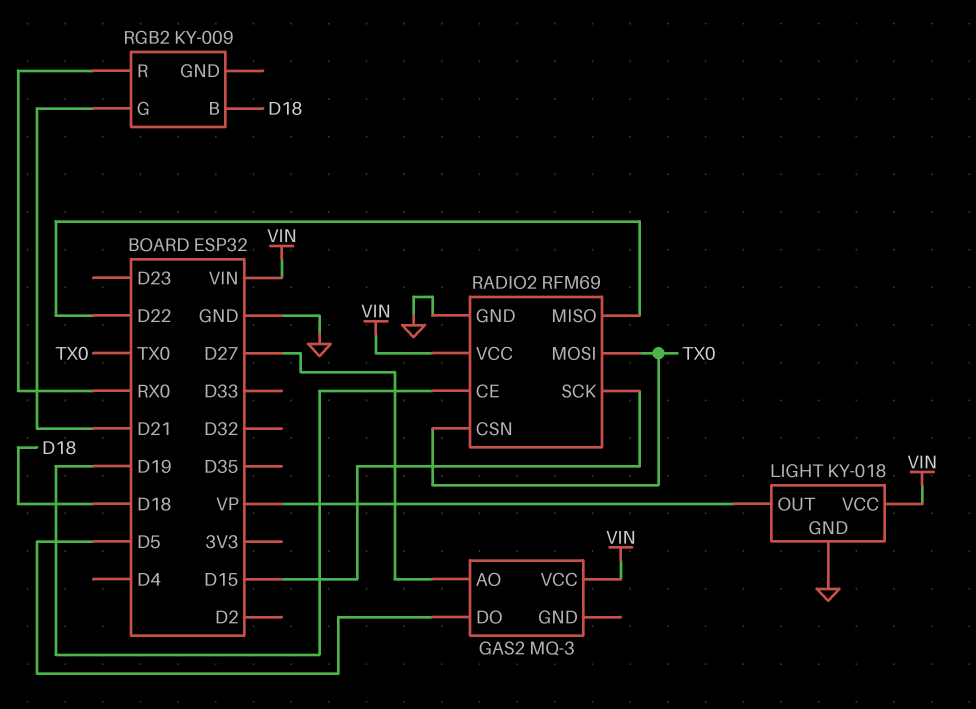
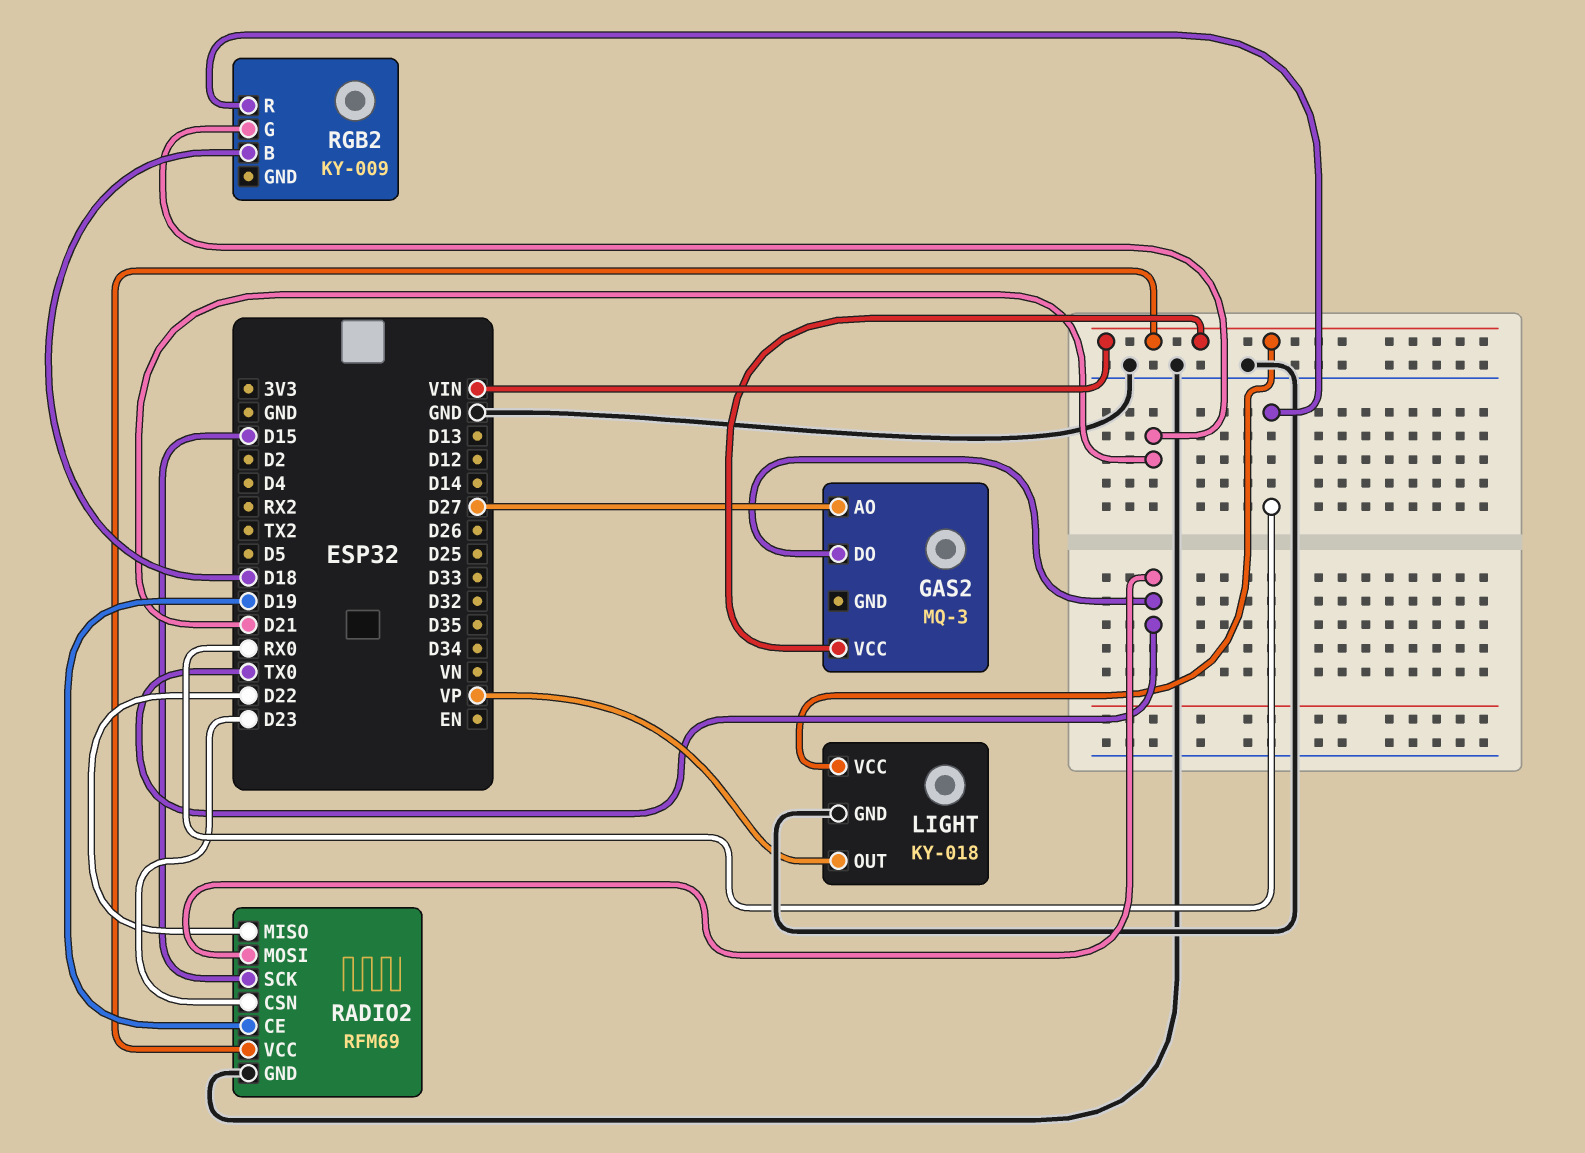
GAS2 pin DO: D5 -> TX0
RADIO2 pin CSN: TX0 -> D23

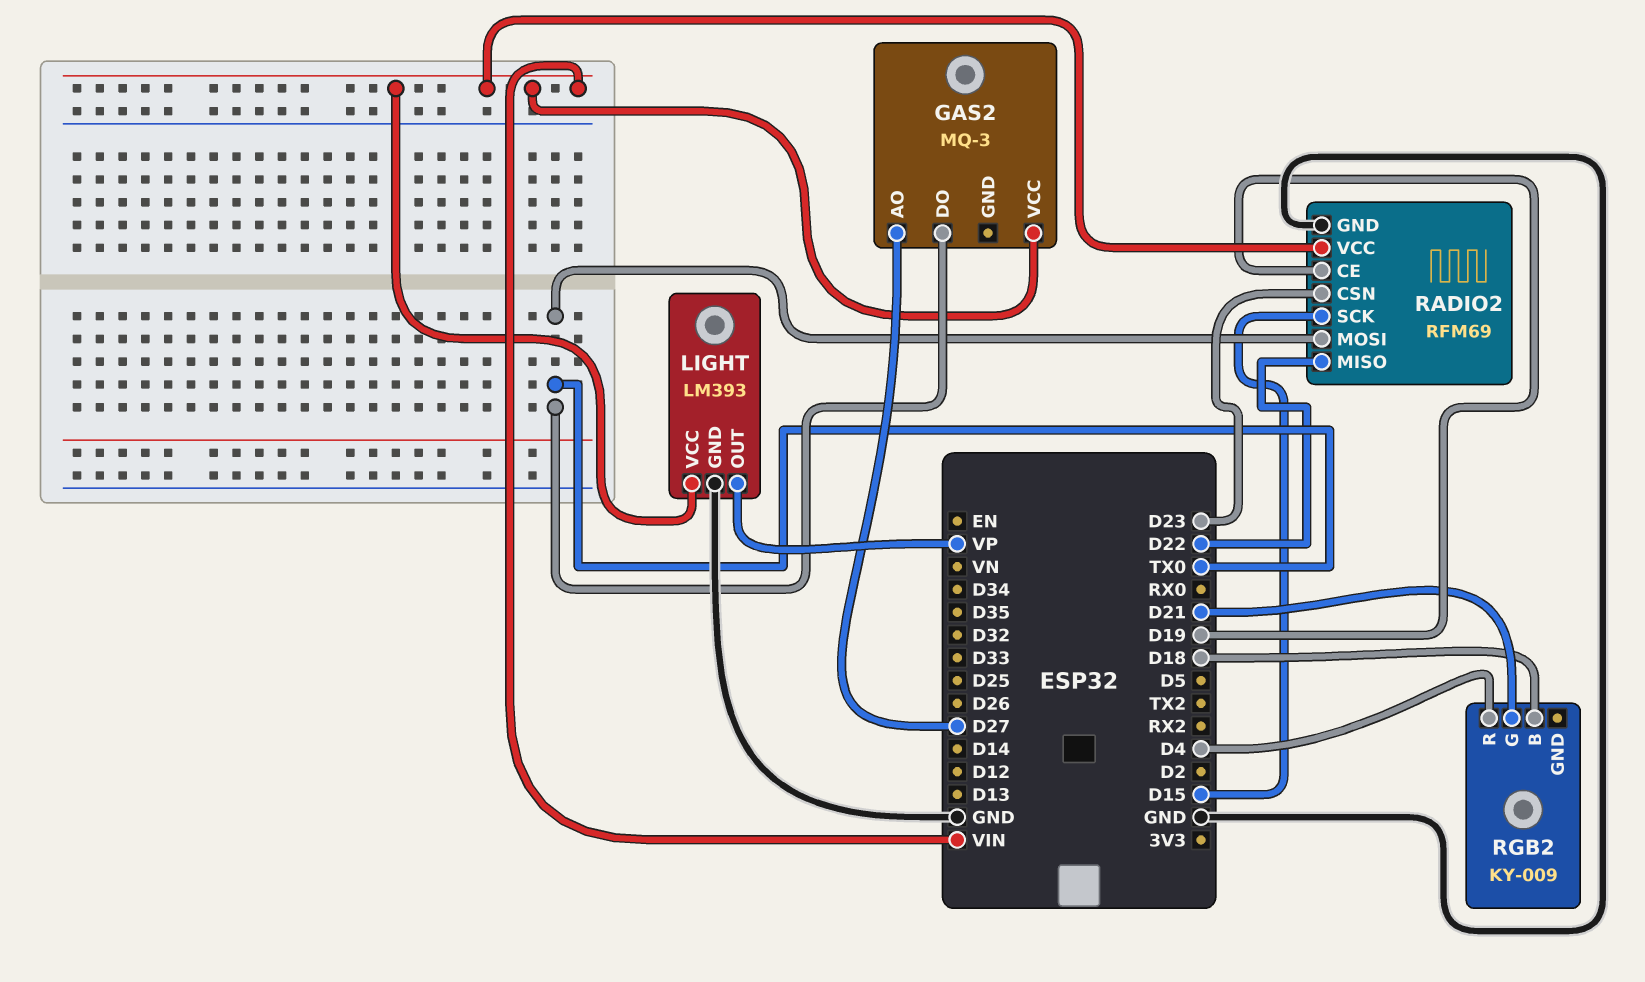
LIGHT: KY-018 -> LM393
RGB2 pin R: RX0 -> D4

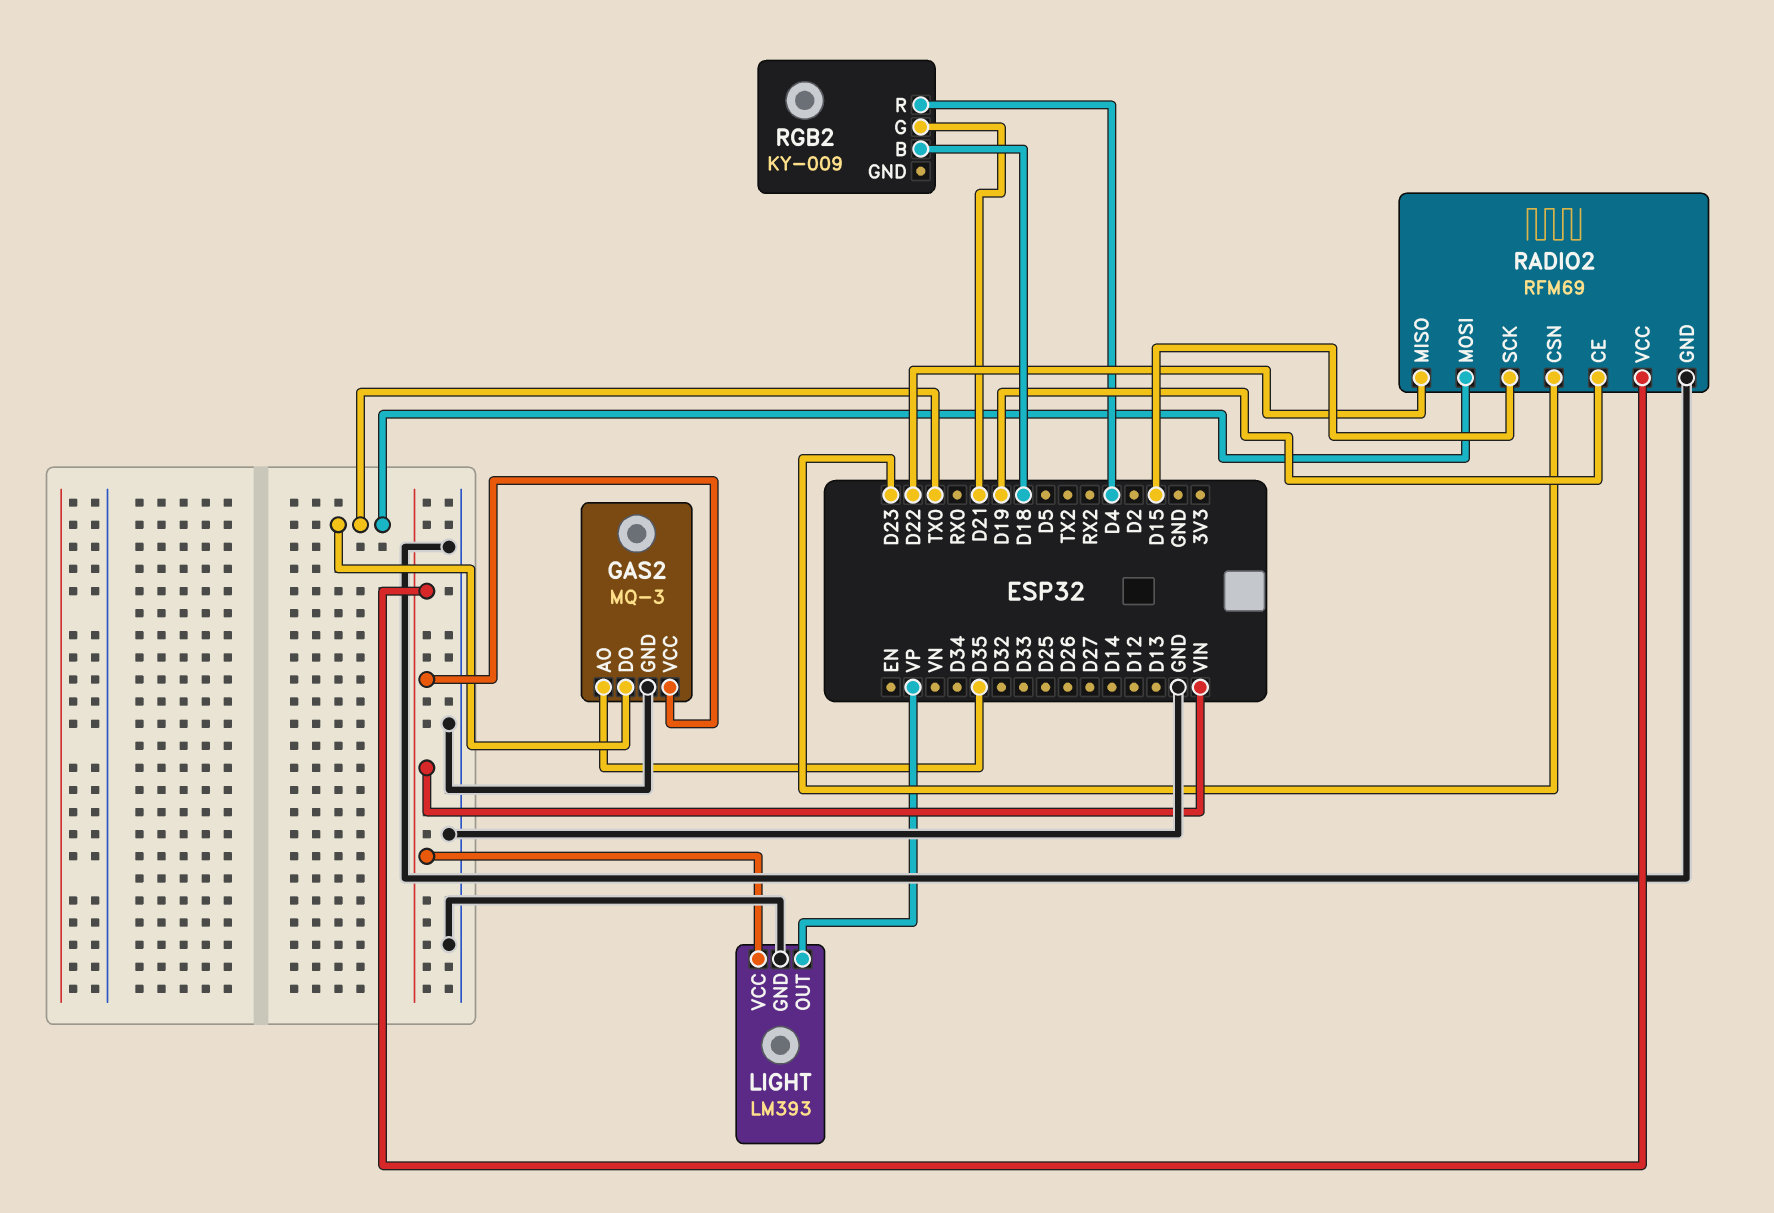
GAS2 pin AO: D27 -> D35
GAS2 pin GND: none -> GND

